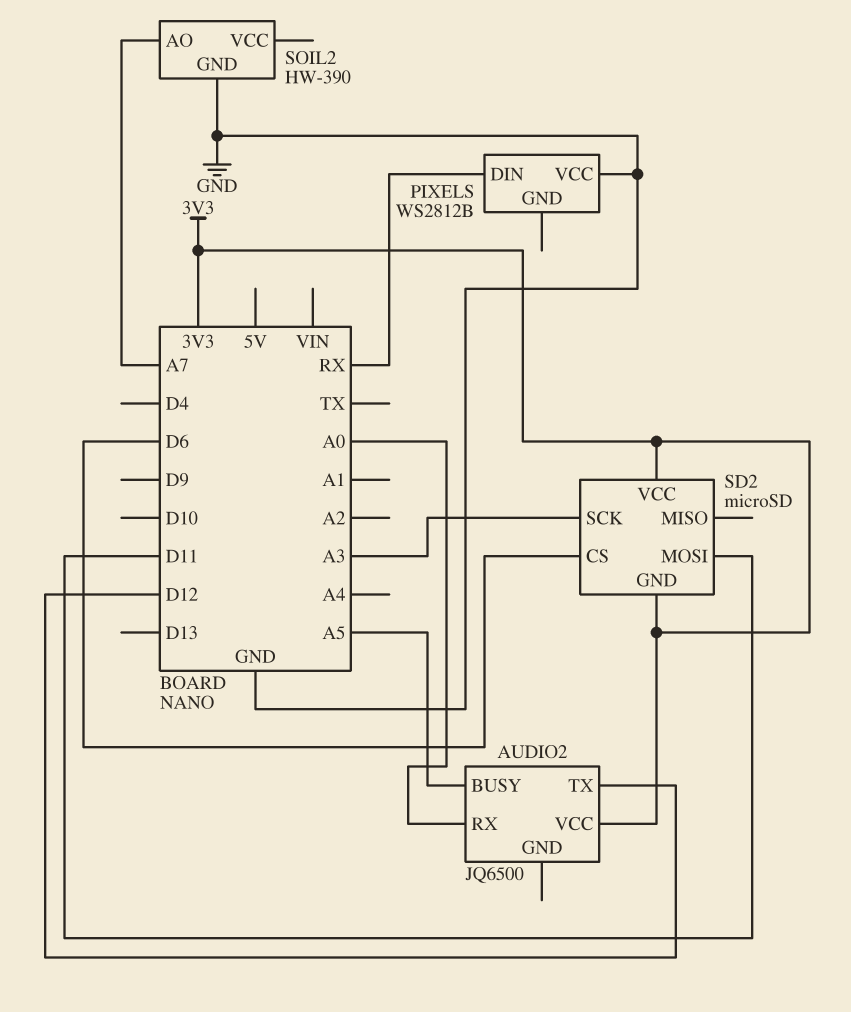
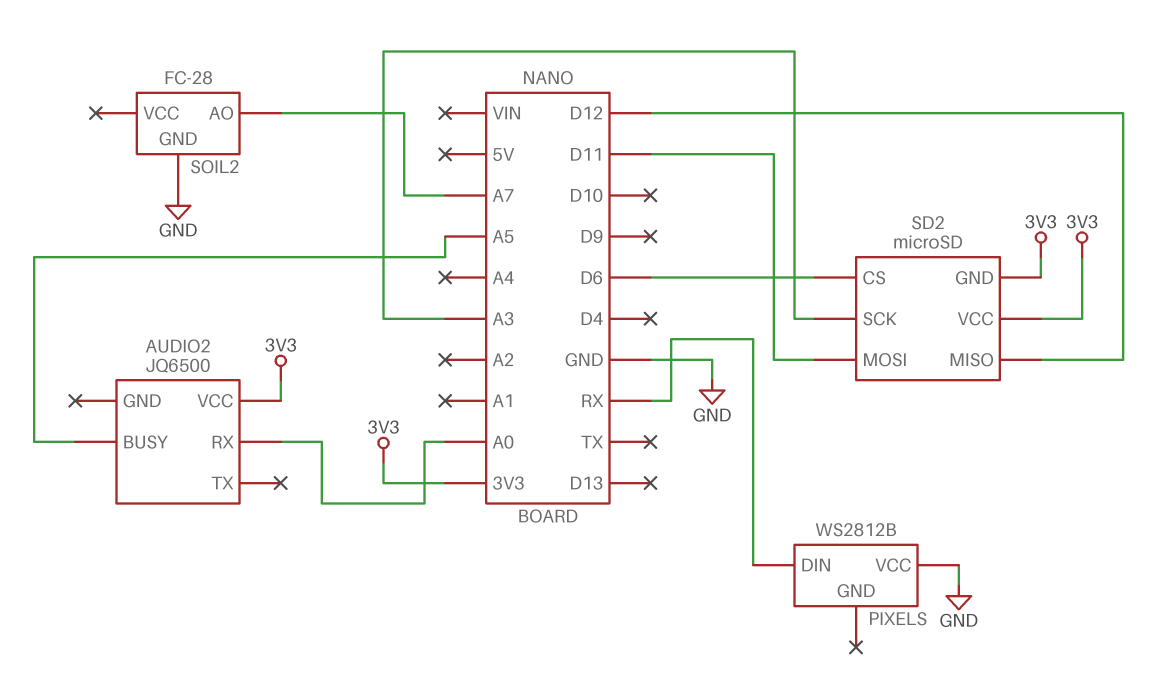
AUDIO2 pin TX: D12 -> none
SD2 pin MISO: none -> D12
SOIL2: HW-390 -> FC-28

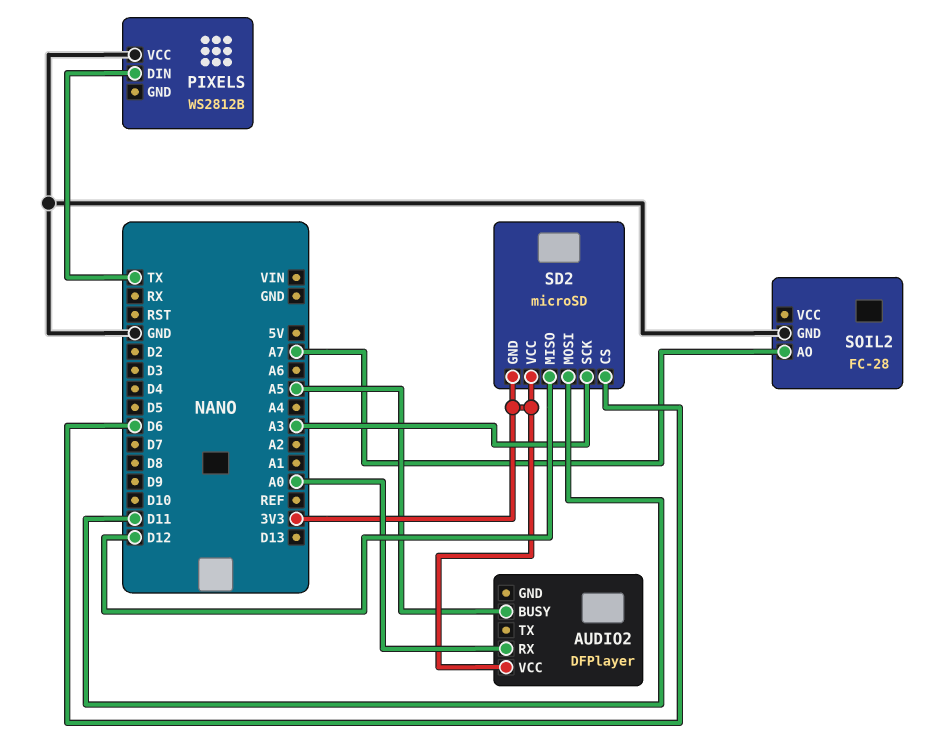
AUDIO2: JQ6500 -> DFPlayer
PIXELS pin DIN: RX -> TX

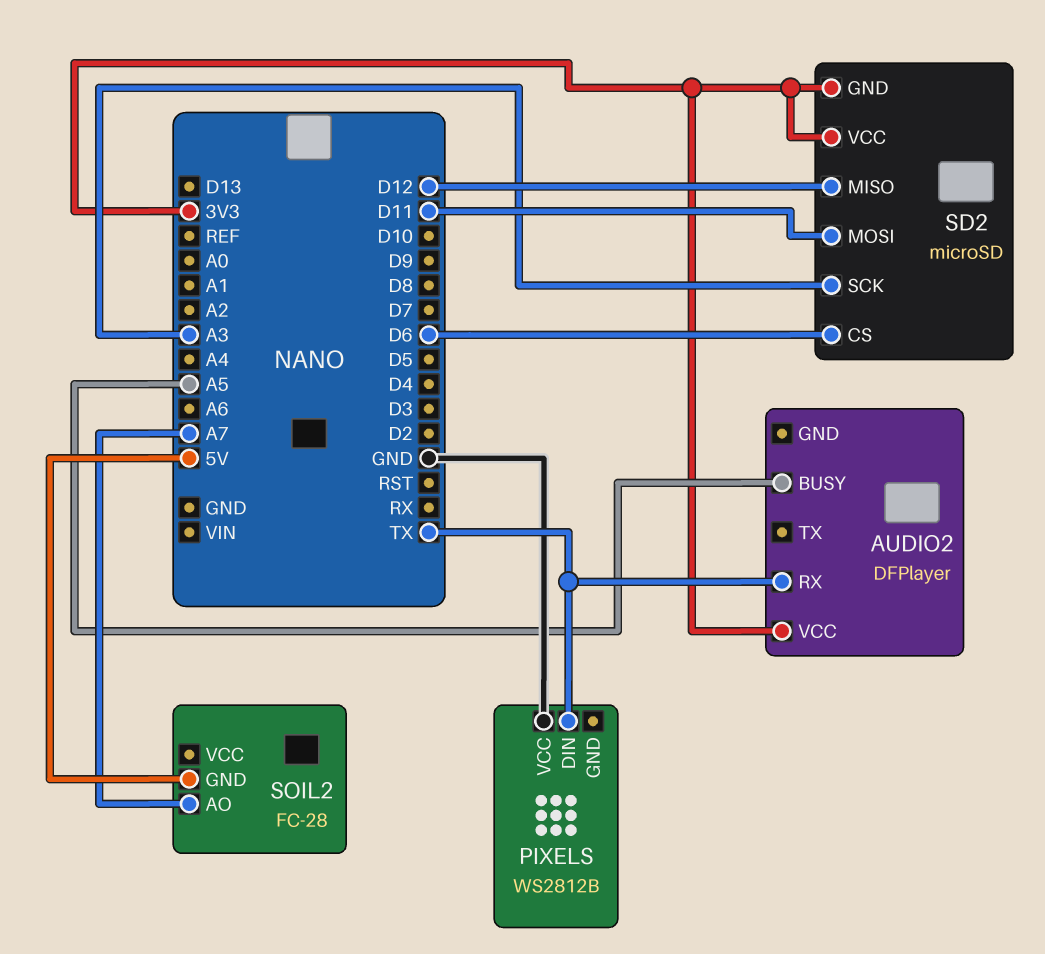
AUDIO2 pin RX: A0 -> TX
SOIL2 pin GND: GND -> 5V

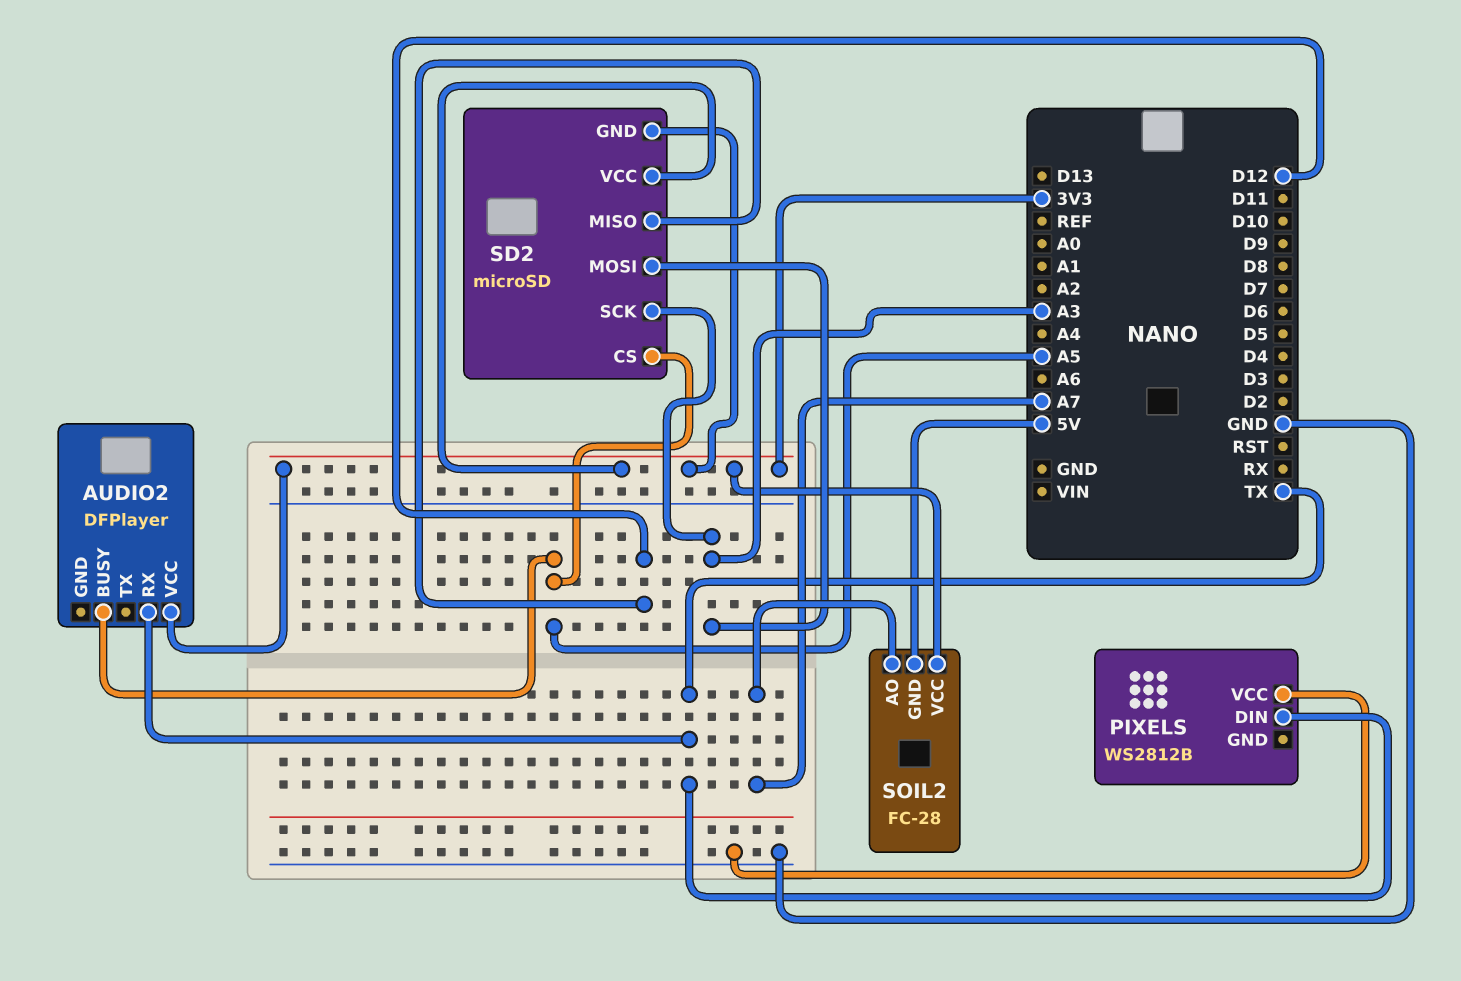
SD2 pin CS: D6 -> A5
SD2 pin MOSI: D11 -> A3
SOIL2 pin VCC: none -> 3V3

